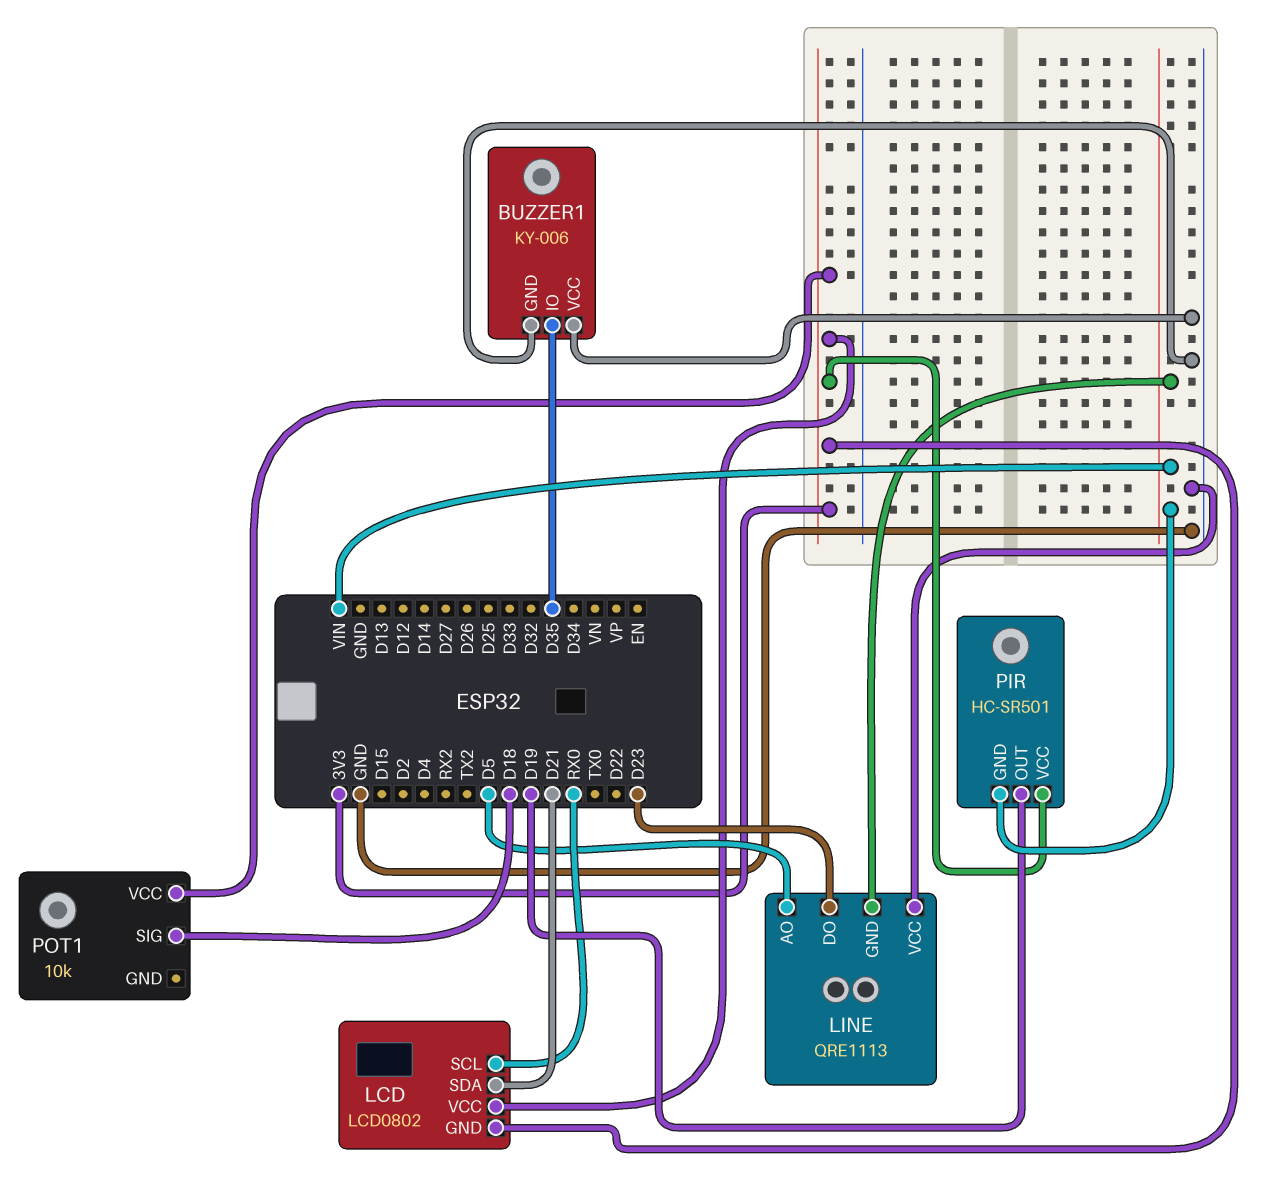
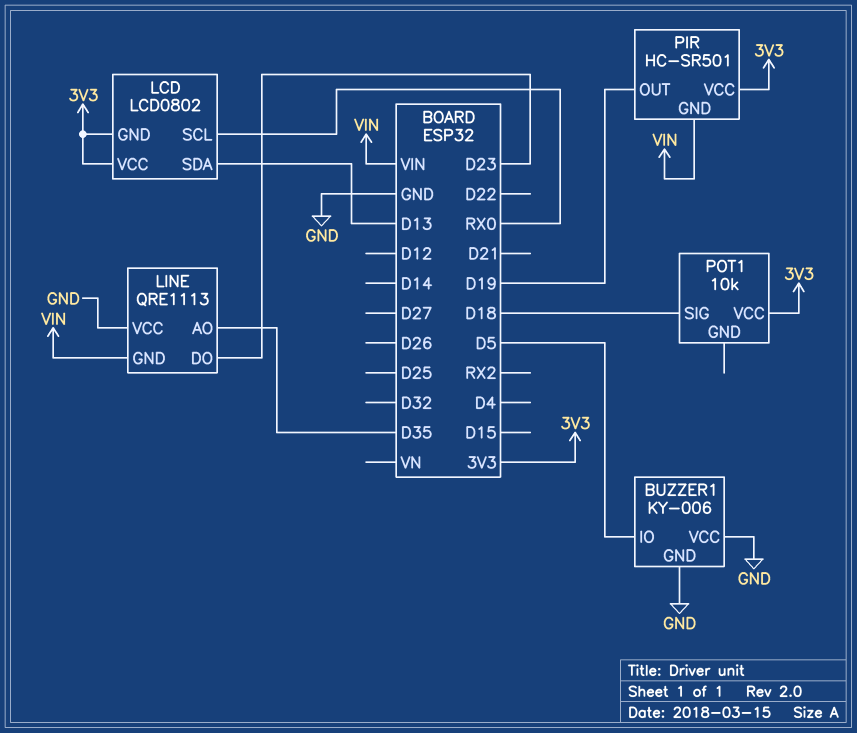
BUZZER1 pin IO: D35 -> D5
LCD pin SDA: D21 -> D13
LINE pin AO: D5 -> D35

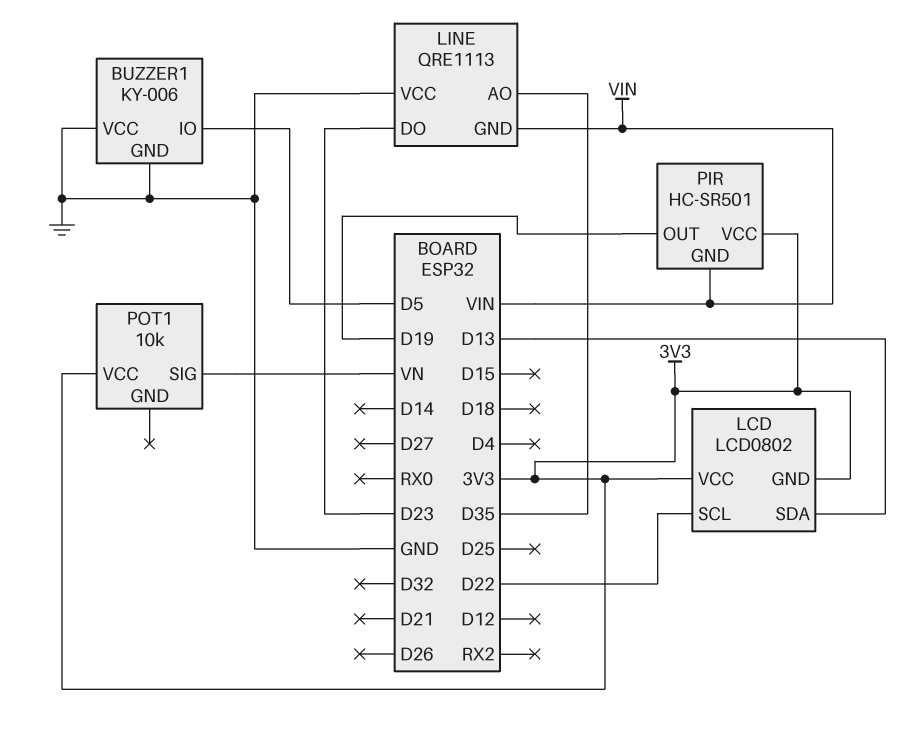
LCD pin SCL: RX0 -> D22
POT1 pin SIG: D18 -> VN

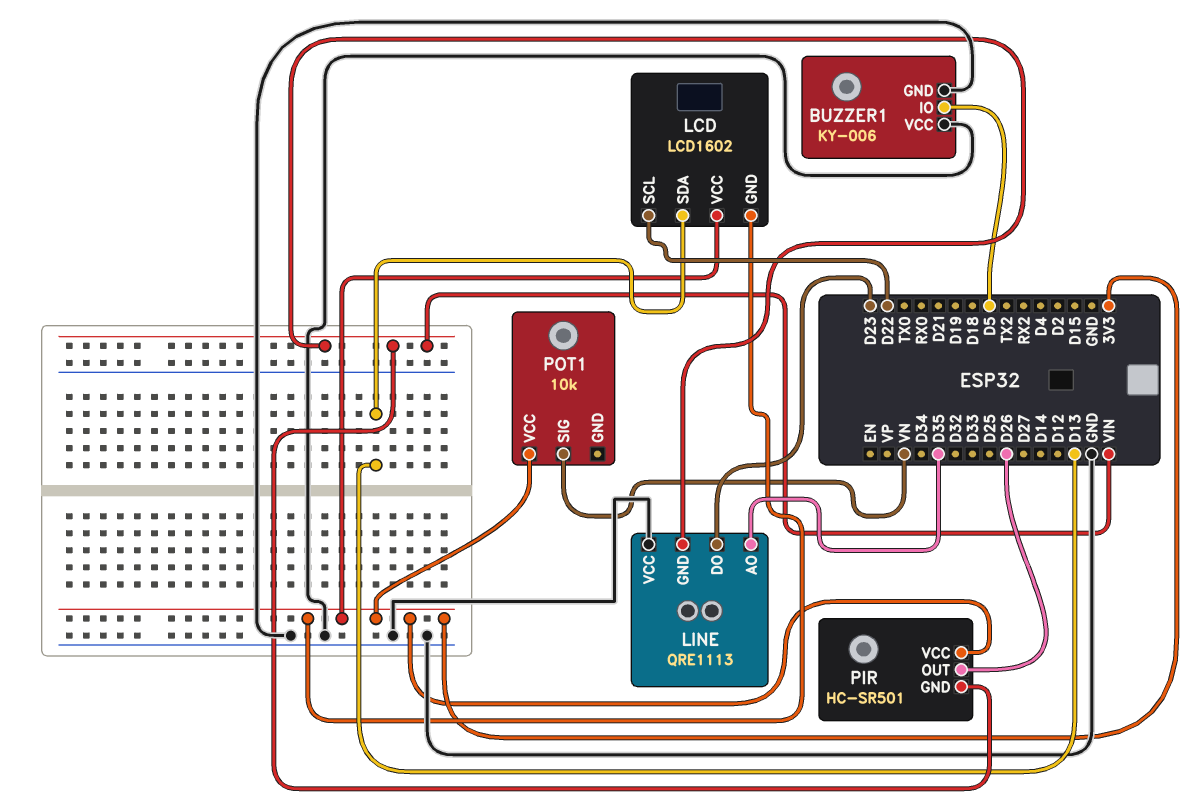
LCD: LCD0802 -> LCD1602
PIR pin OUT: D19 -> D26

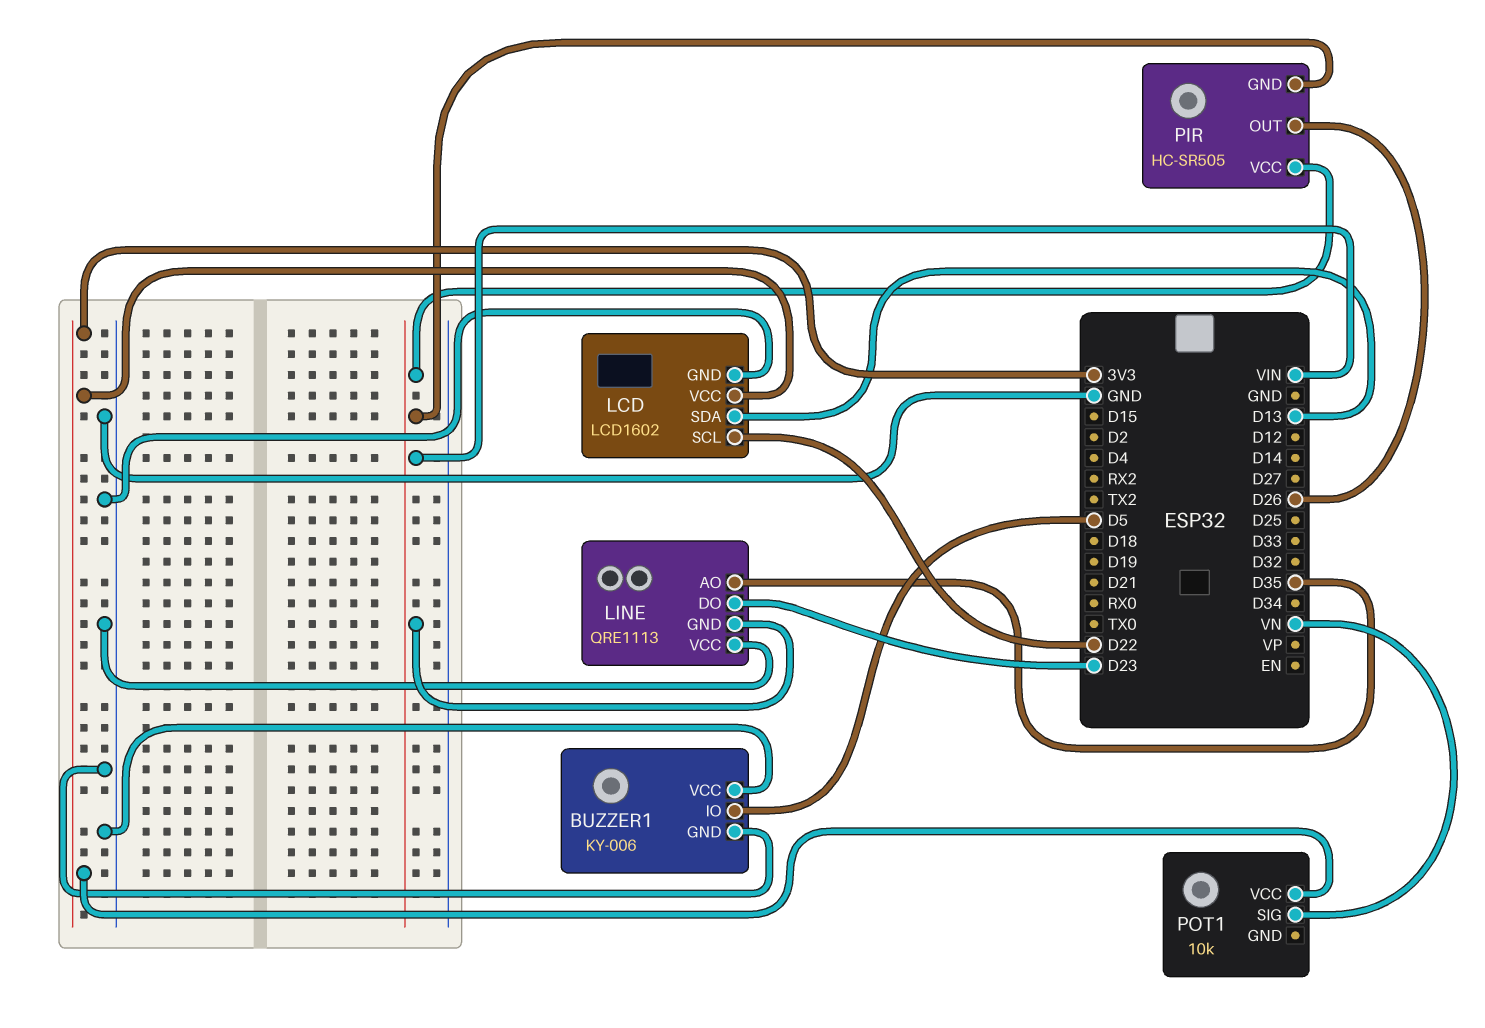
LCD pin GND: 3V3 -> GND
PIR: HC-SR501 -> HC-SR505
PIR pin VCC: 3V3 -> VIN

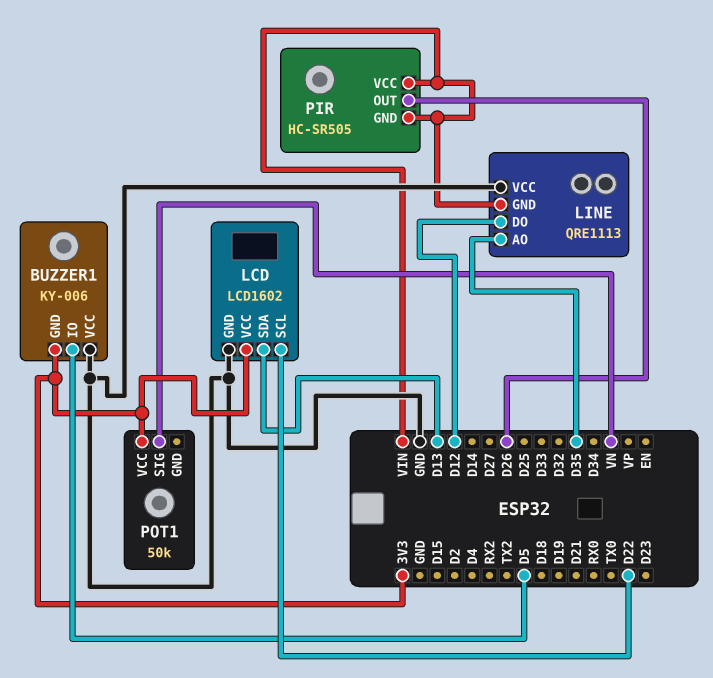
BUZZER1 pin GND: GND -> 3V3
LINE pin DO: D23 -> D12
POT1: 10k -> 50k

